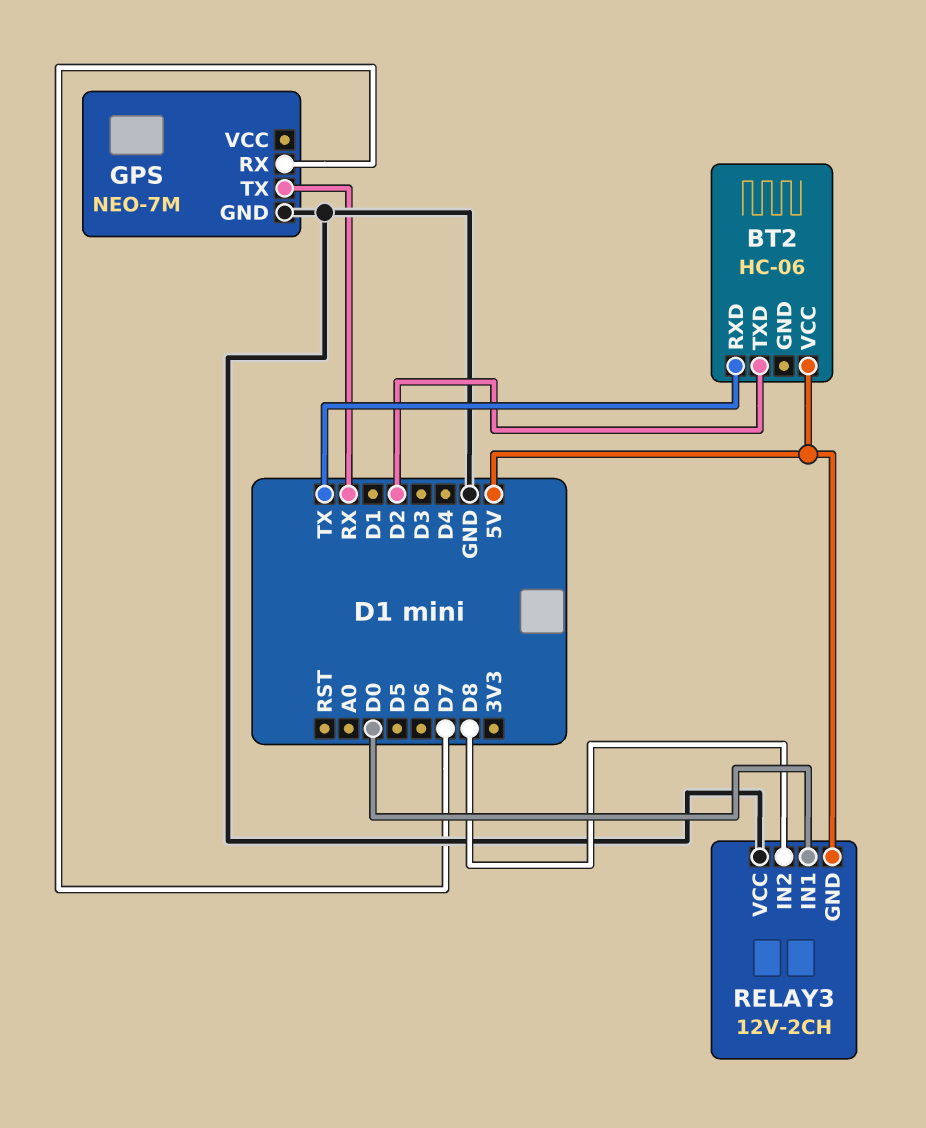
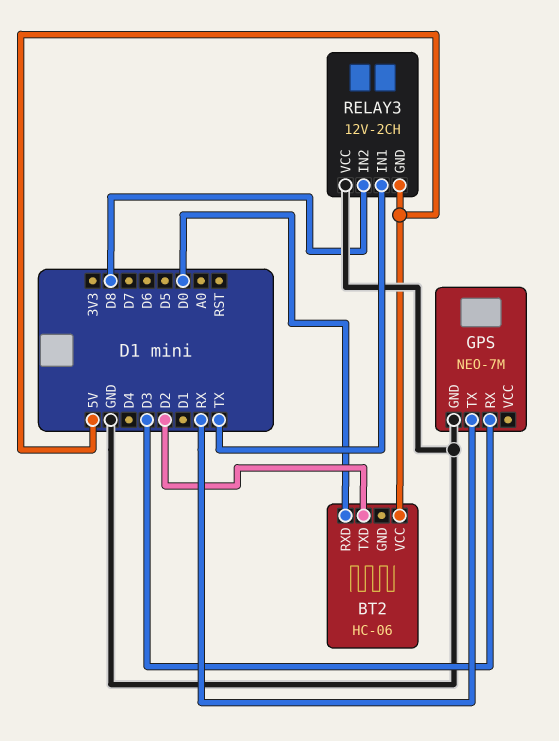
BT2 pin RXD: TX -> D0
GPS pin RX: D7 -> D3
RELAY3 pin IN1: D0 -> TX

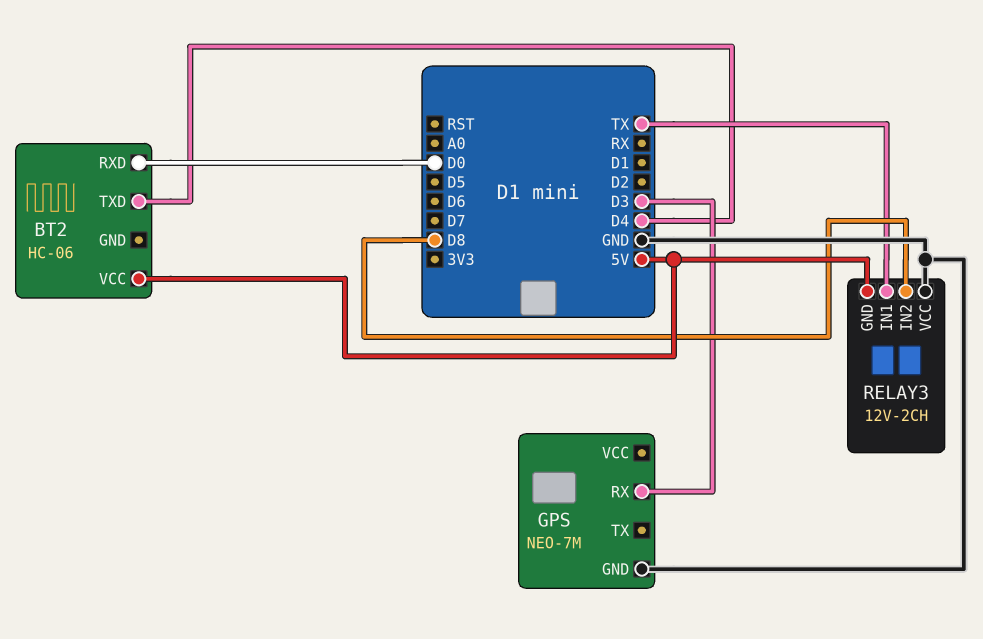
BT2 pin TXD: D2 -> D4
GPS pin TX: RX -> none

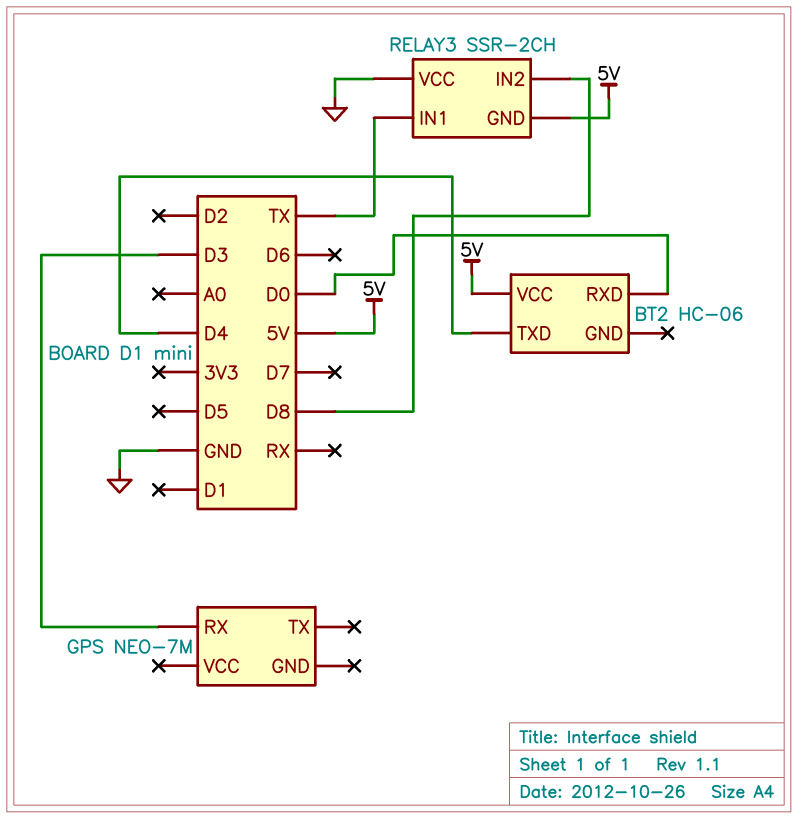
GPS pin GND: GND -> none
RELAY3: 12V-2CH -> SSR-2CH

